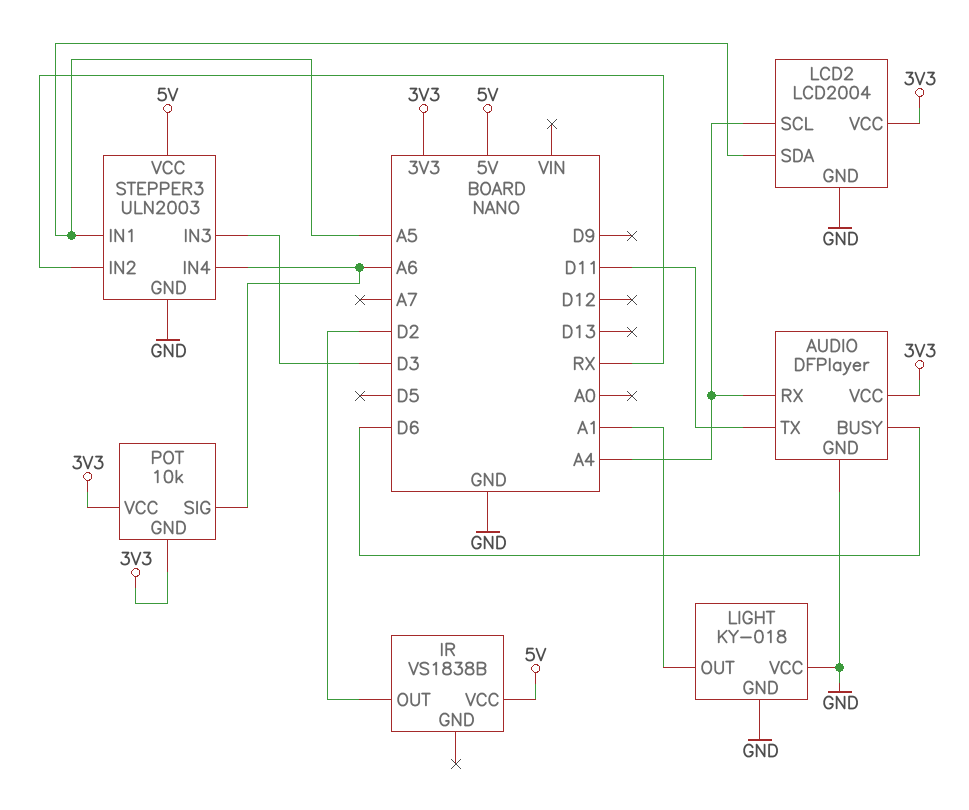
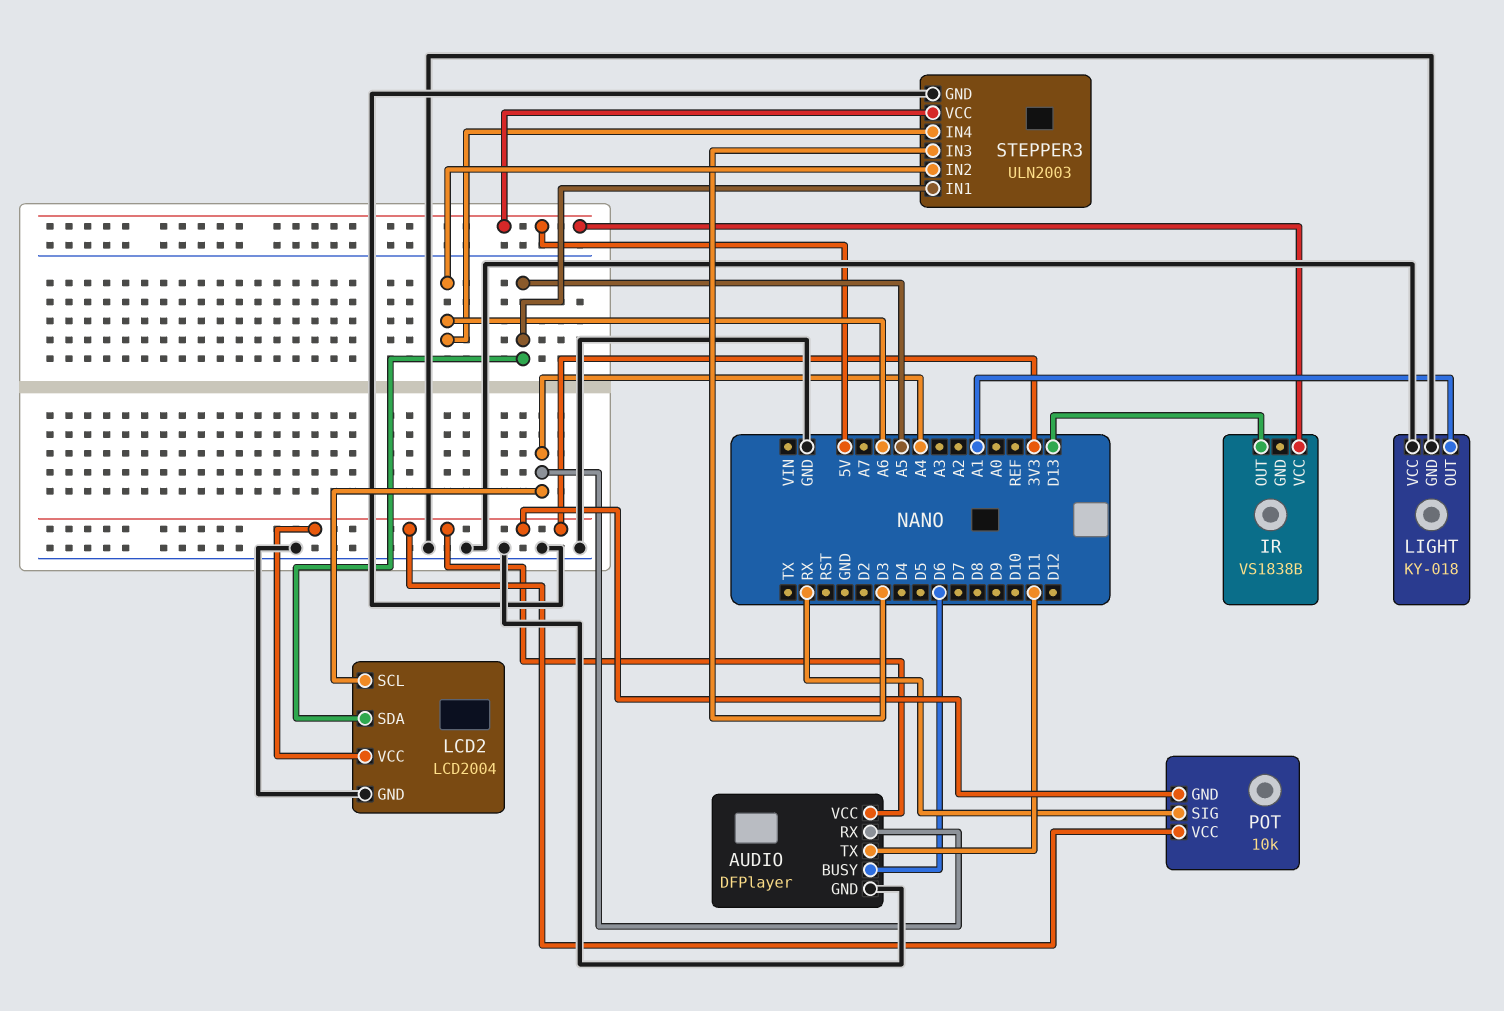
IR pin OUT: D2 -> D13
POT pin SIG: A6 -> RX
STEPPER3 pin IN2: RX -> A6

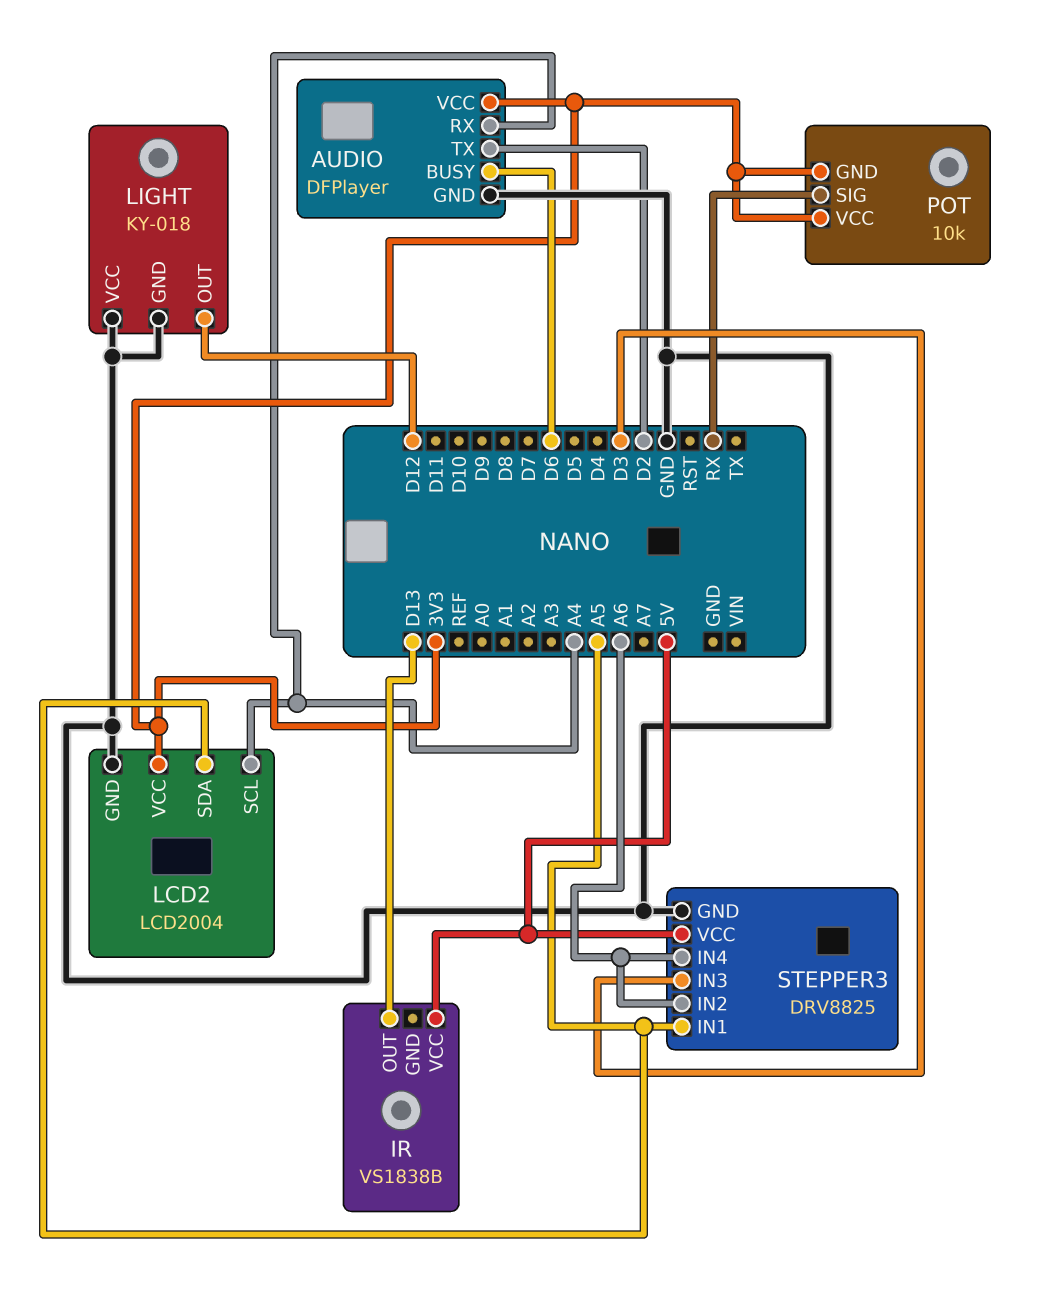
AUDIO pin TX: D11 -> D2
LIGHT pin OUT: A1 -> D12
STEPPER3: ULN2003 -> DRV8825

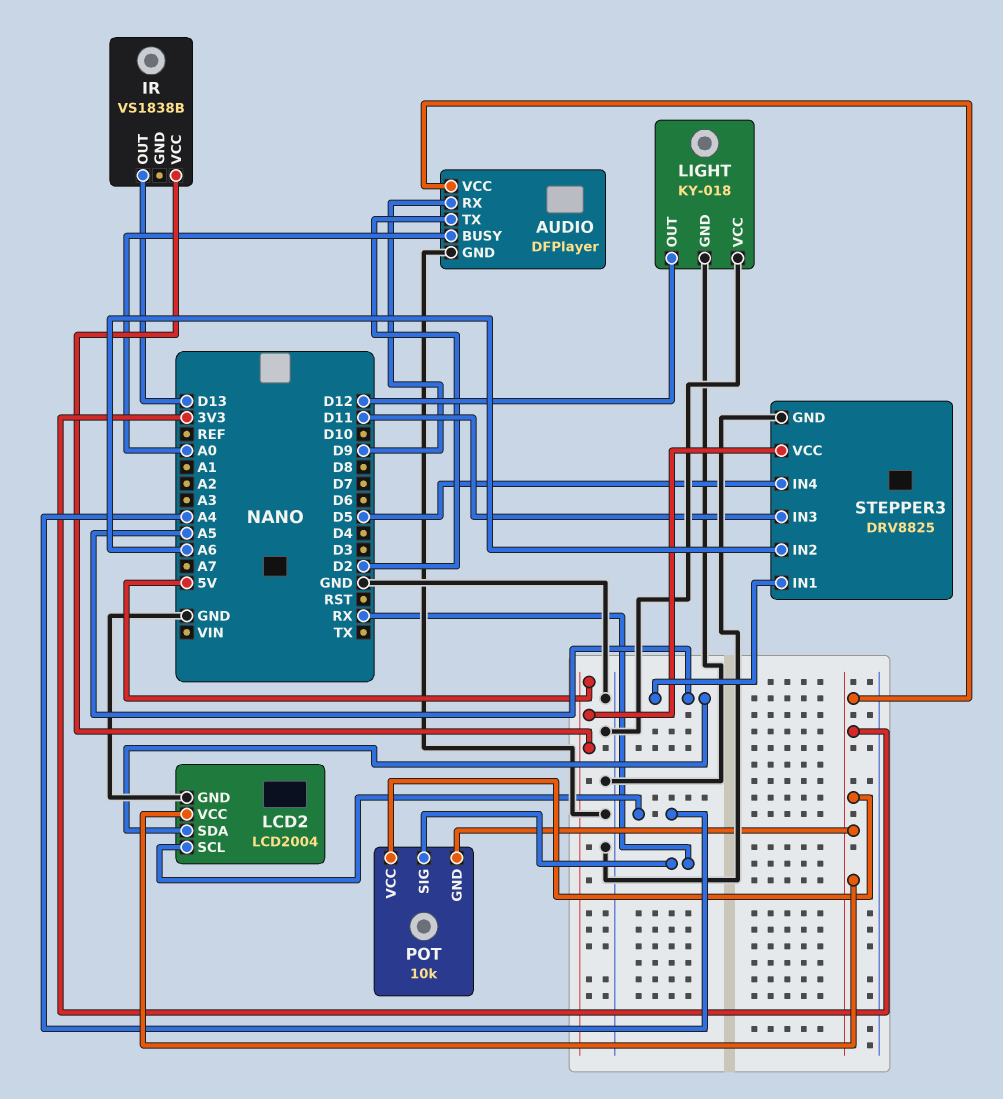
AUDIO pin BUSY: D6 -> A0
AUDIO pin RX: A4 -> D9
STEPPER3 pin IN3: D3 -> D11
STEPPER3 pin IN4: A6 -> D5

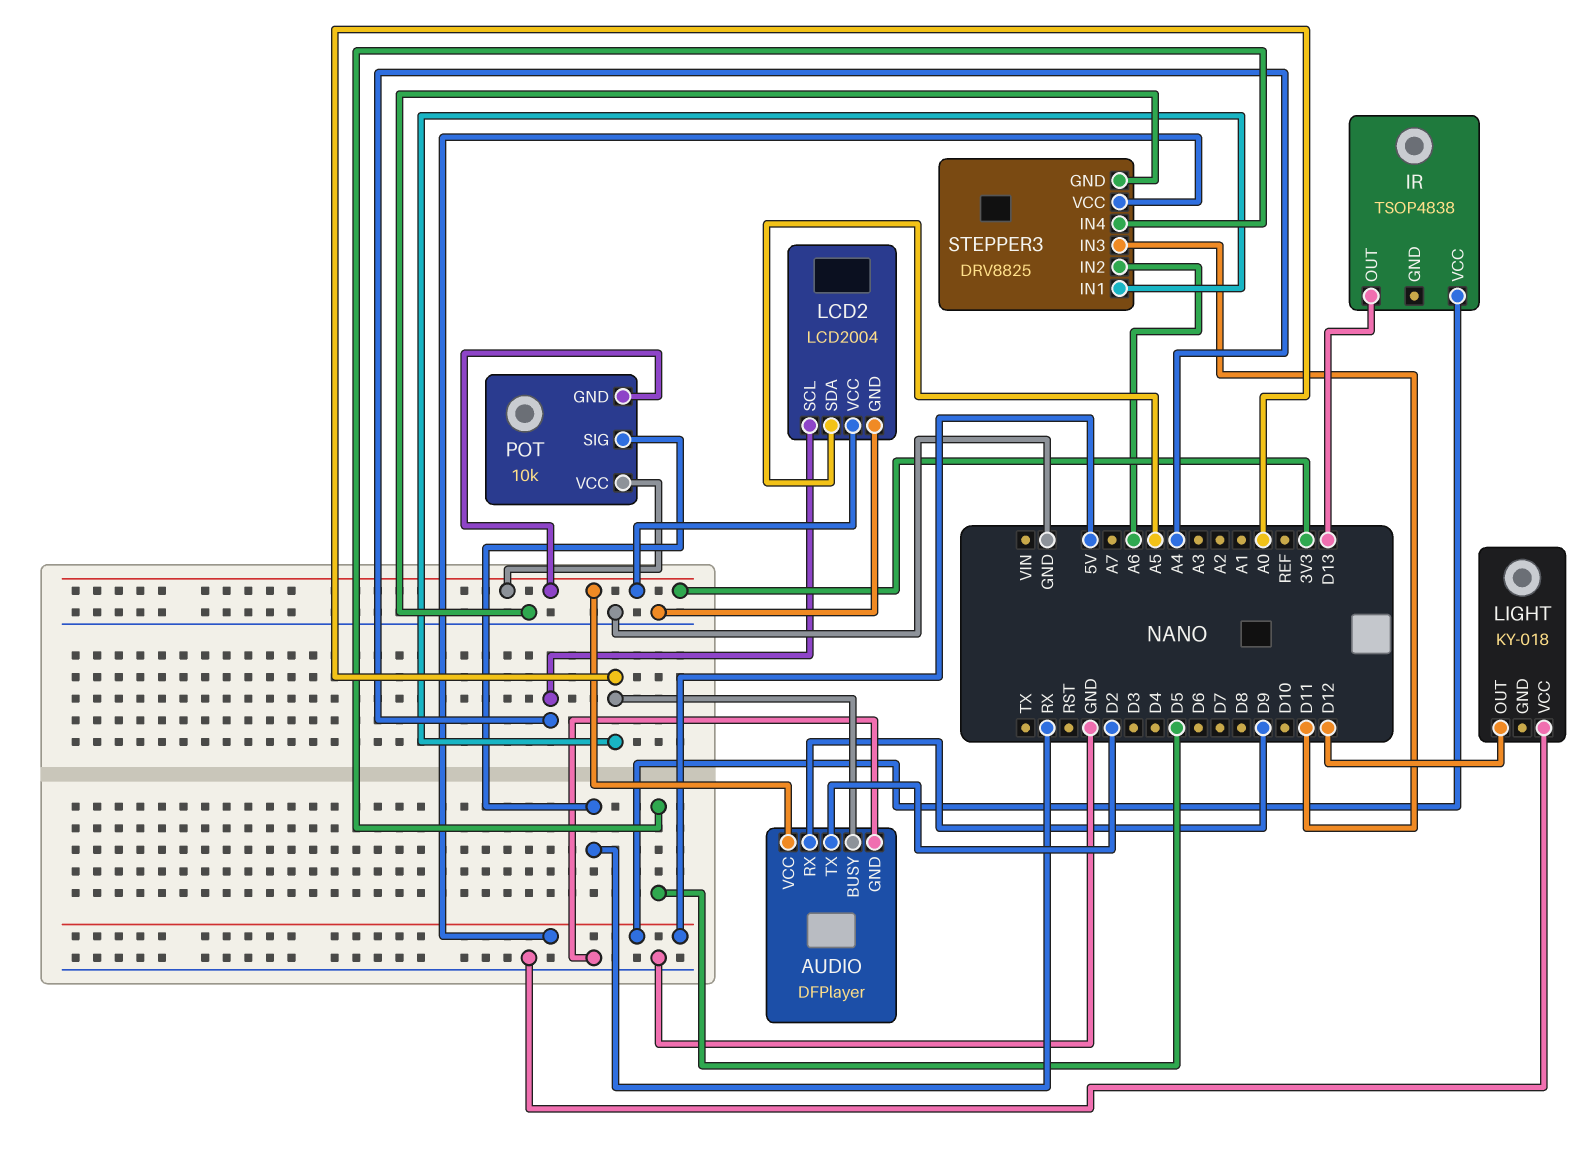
IR: VS1838B -> TSOP4838
LIGHT pin GND: GND -> none
STEPPER3 pin IN1: A5 -> A0

